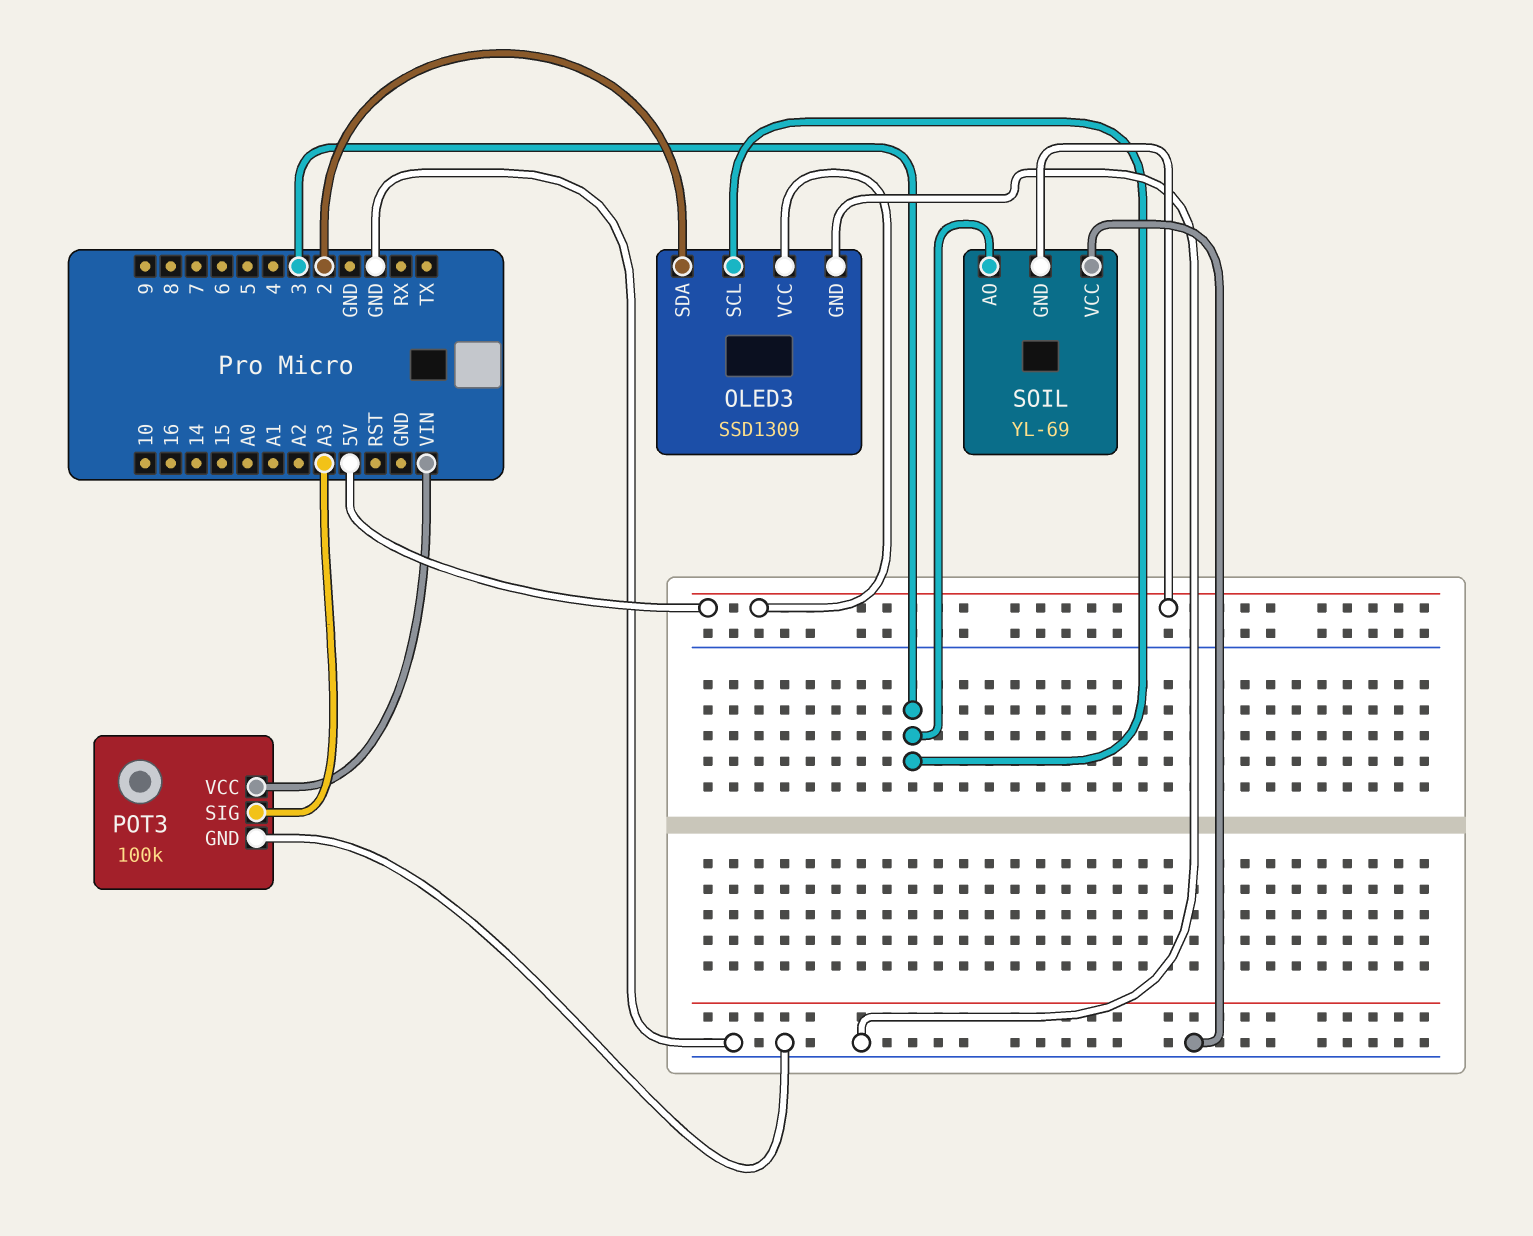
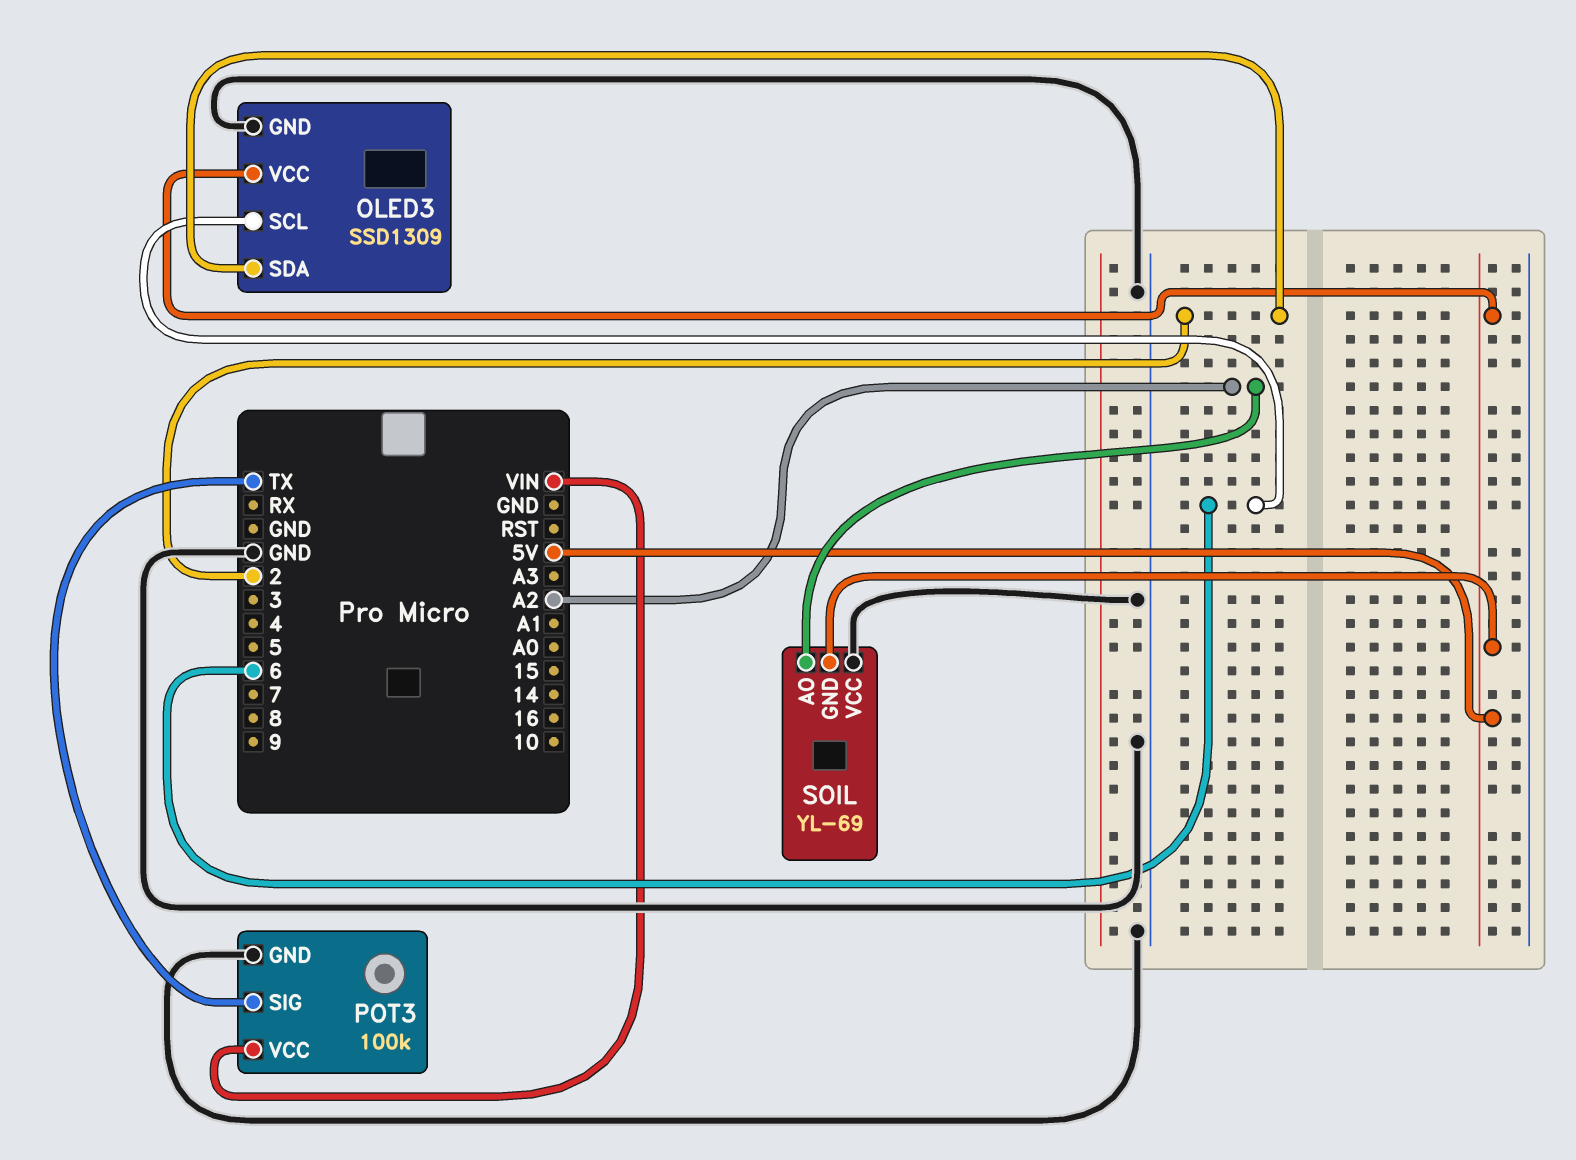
OLED3 pin SCL: 3 -> 6
POT3 pin SIG: A3 -> TX
SOIL pin AO: 3 -> A2

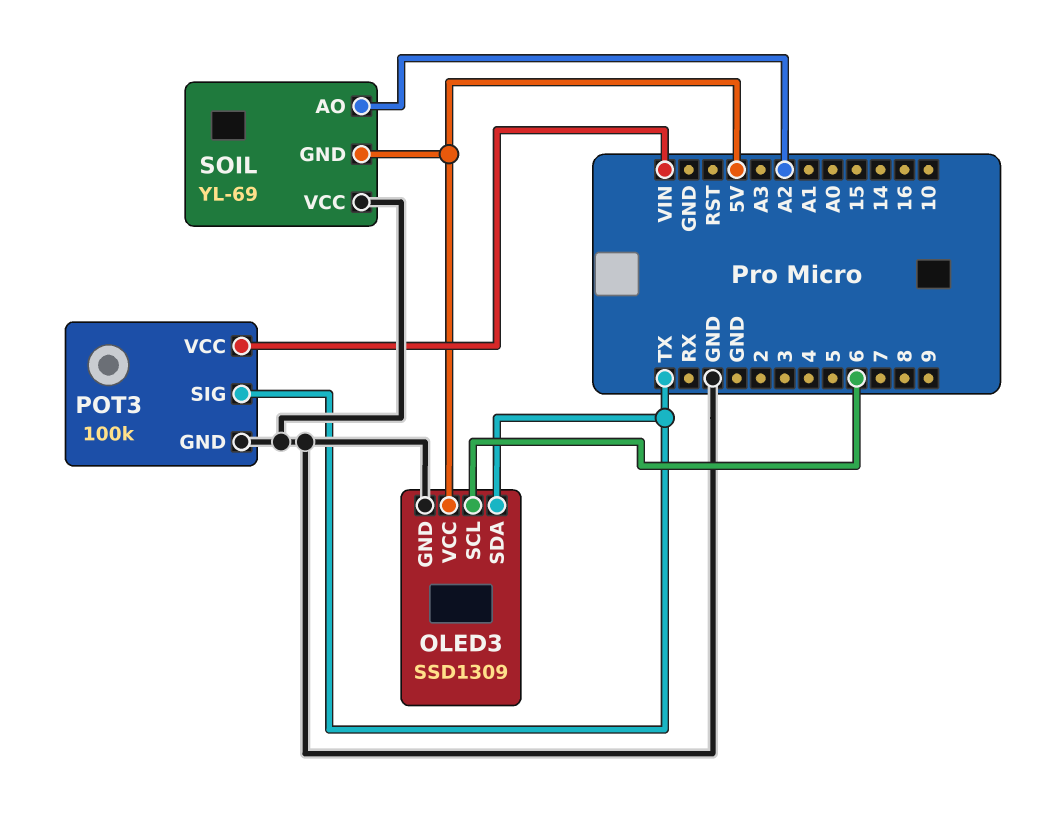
OLED3 pin SDA: 2 -> TX

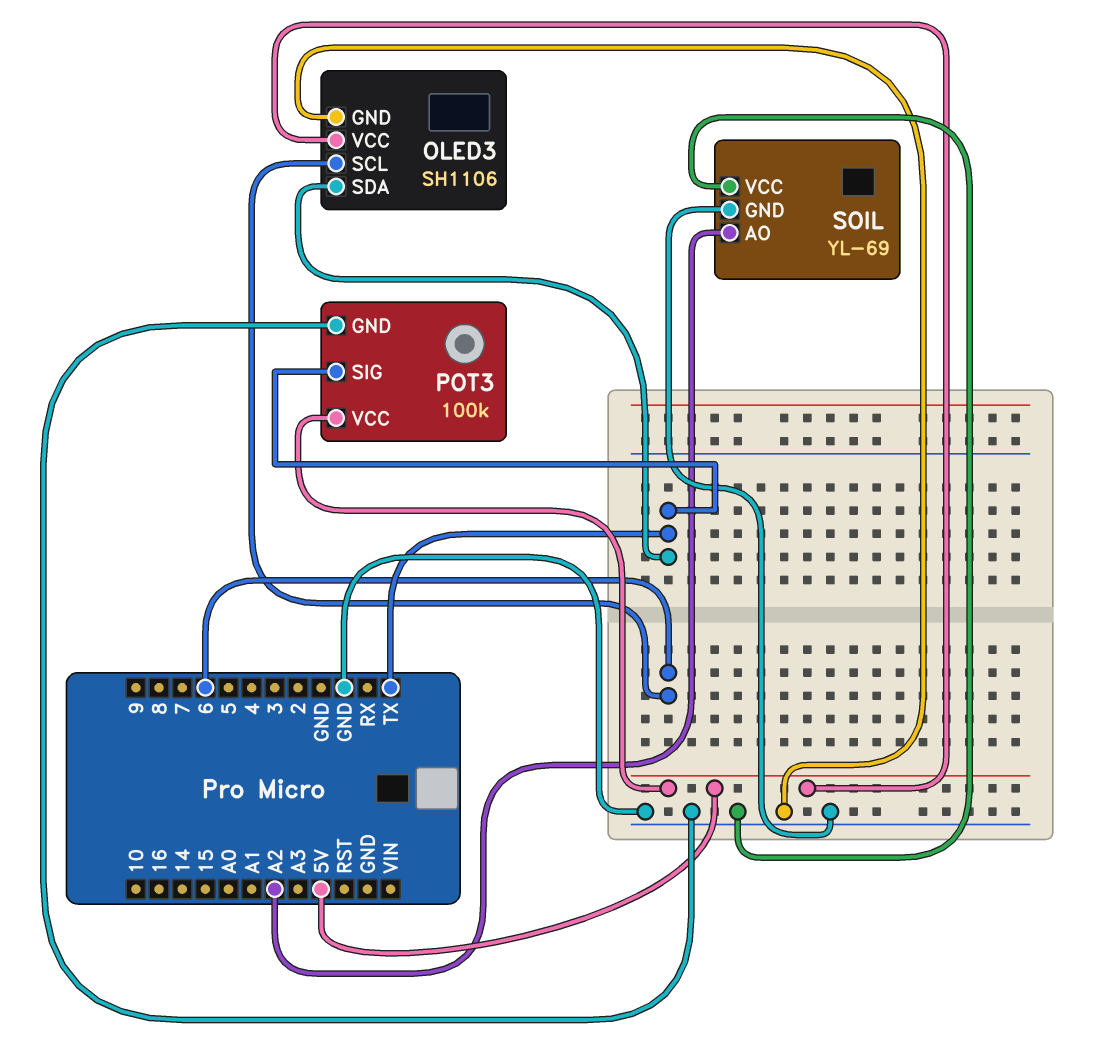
OLED3: SSD1309 -> SH1106
POT3 pin VCC: VIN -> 5V
SOIL pin GND: 5V -> GND

